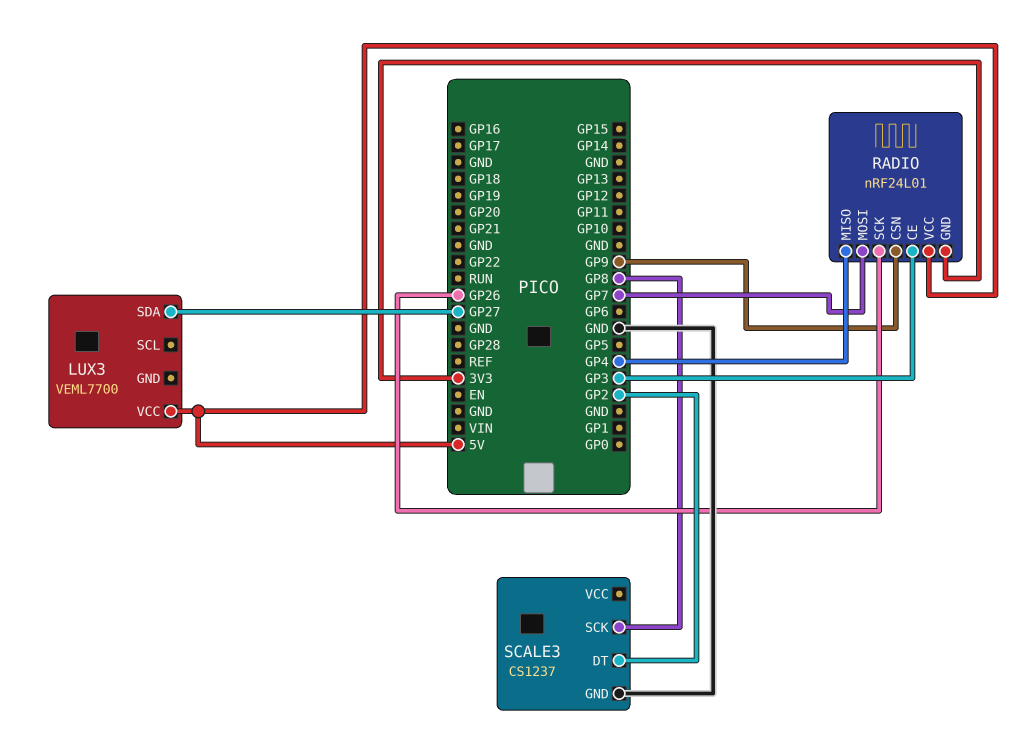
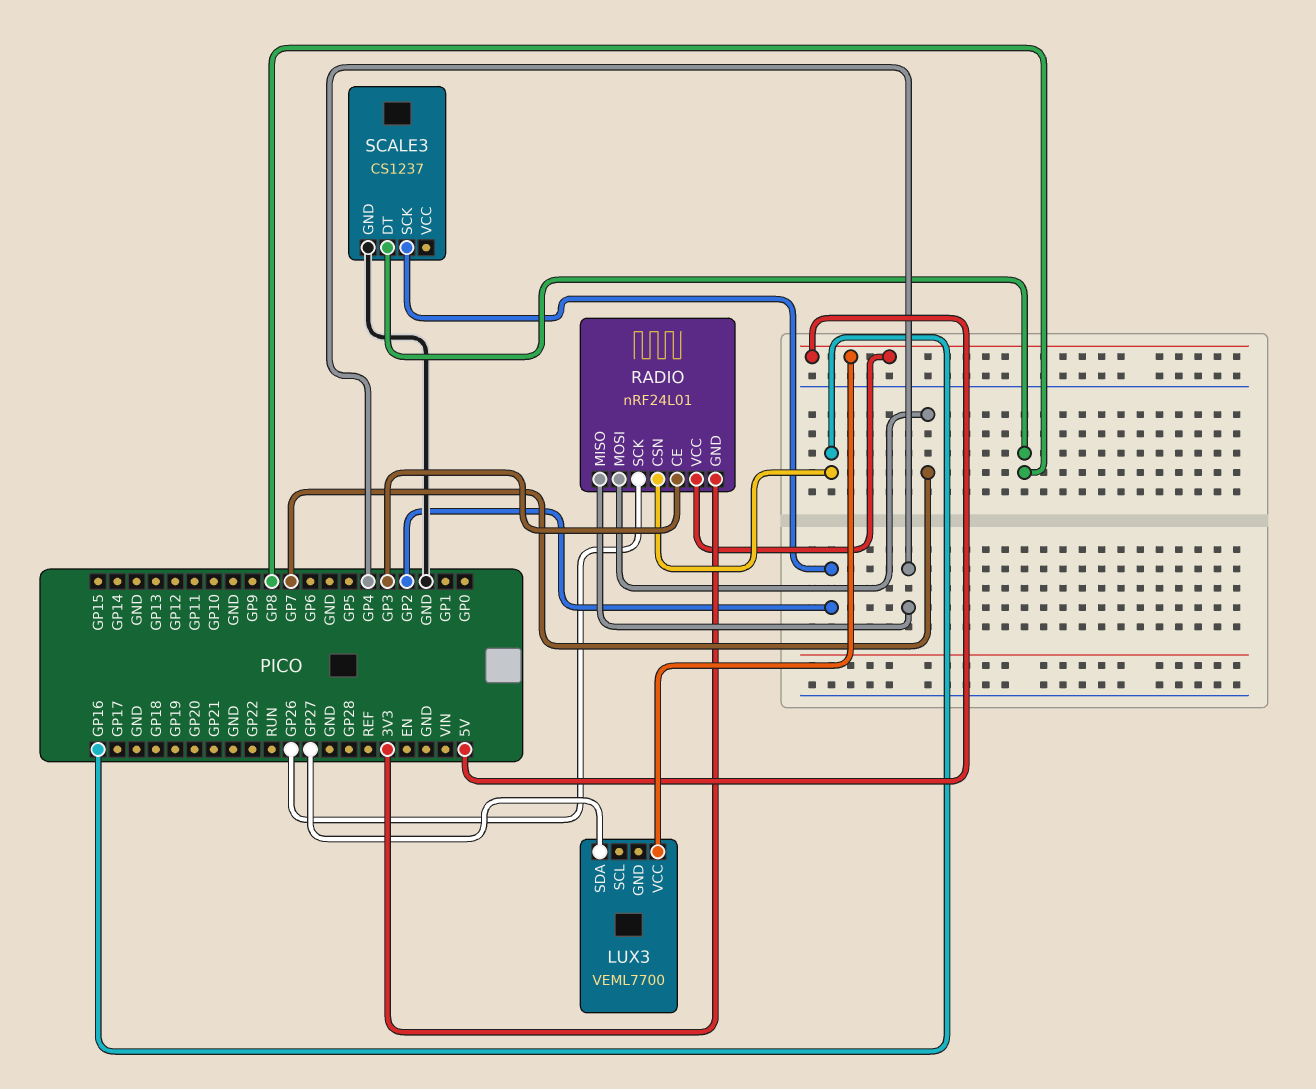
RADIO pin CSN: GP9 -> GP16
SCALE3 pin DT: GP2 -> GP8
SCALE3 pin SCK: GP8 -> GP2

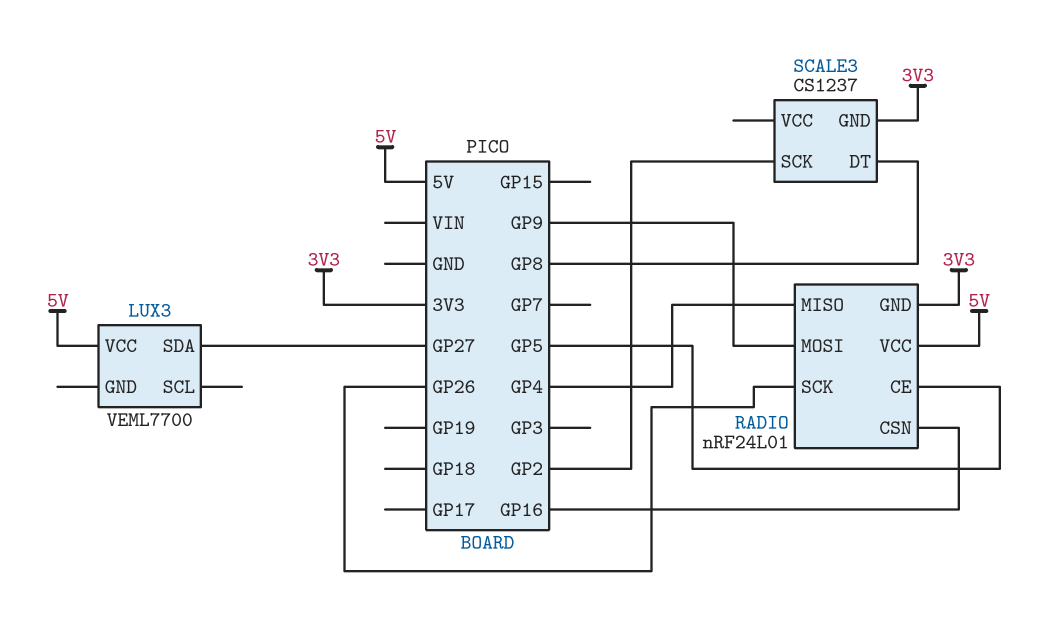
RADIO pin CE: GP3 -> GP5
RADIO pin MOSI: GP7 -> GP9
SCALE3 pin GND: GND -> 3V3

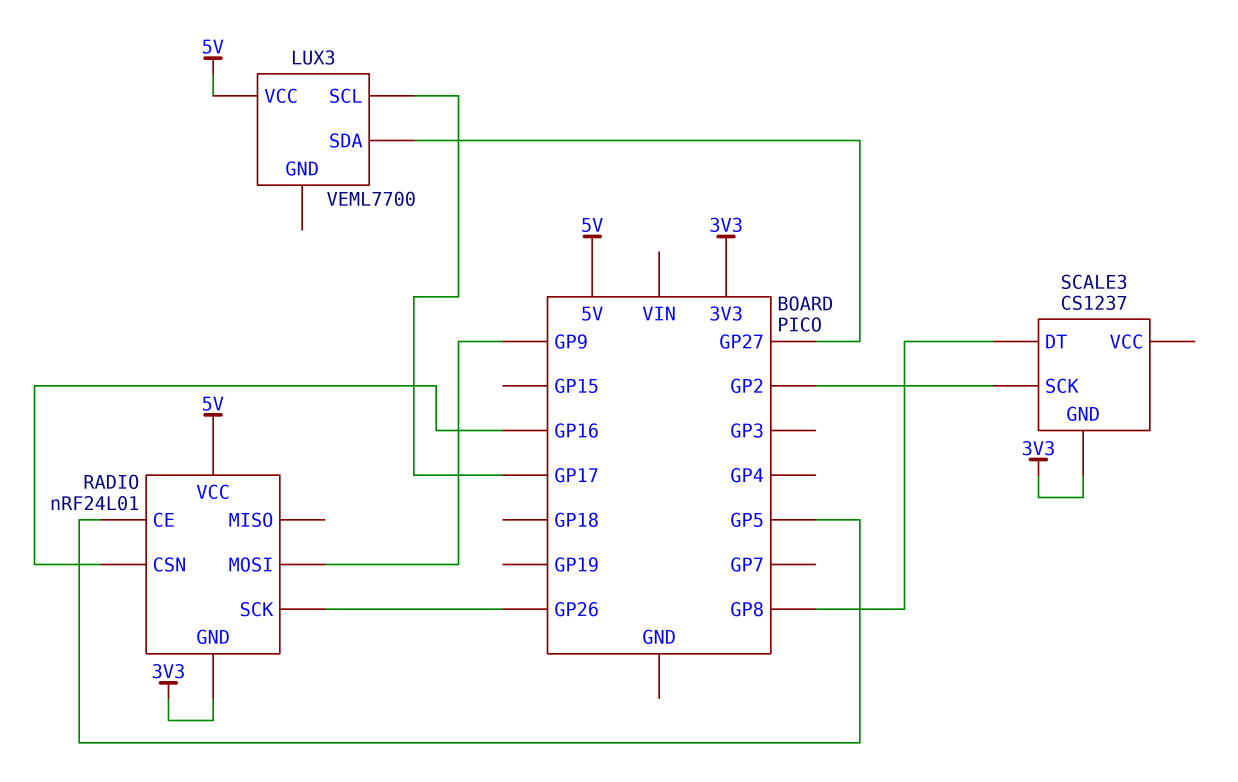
LUX3 pin SCL: none -> GP17
RADIO pin MISO: GP4 -> none

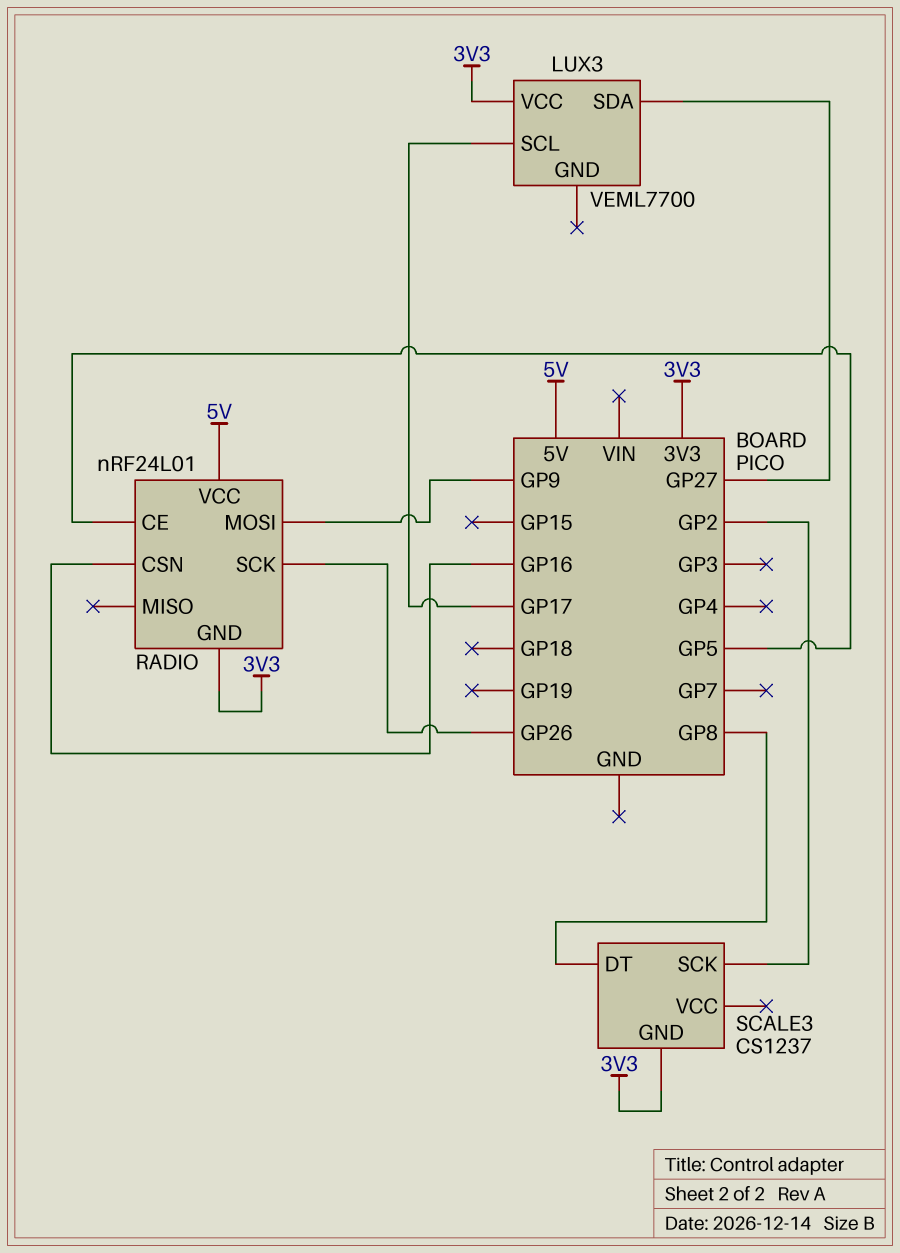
LUX3 pin VCC: 5V -> 3V3

